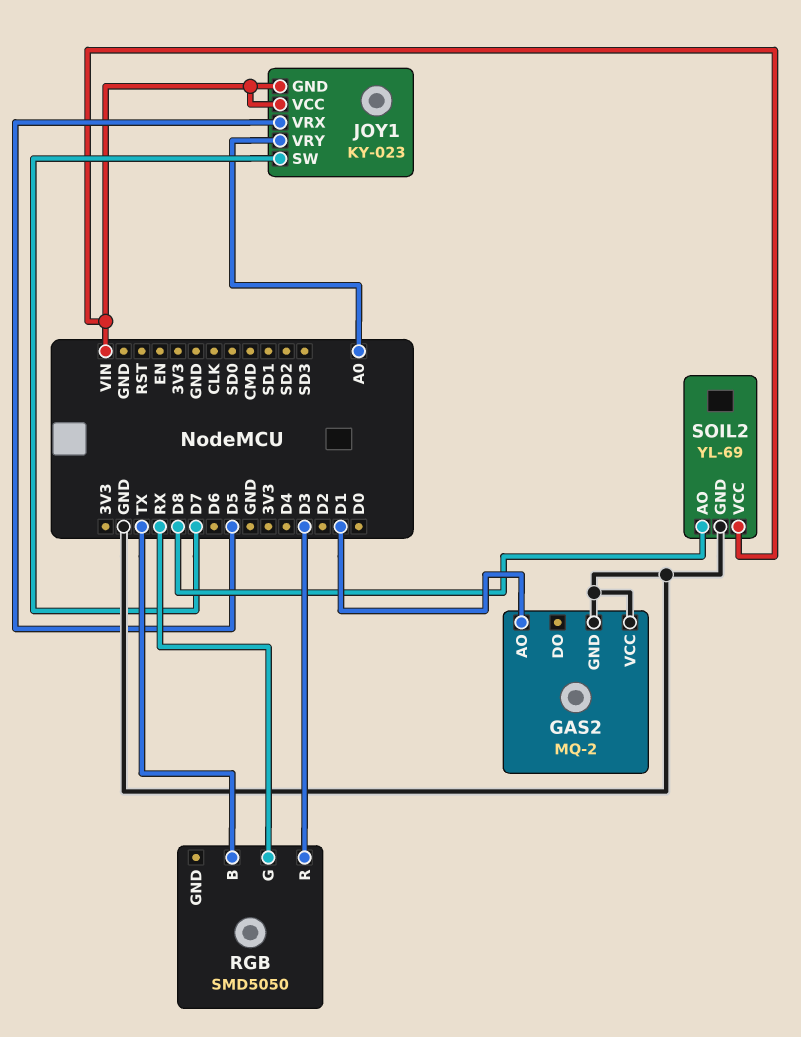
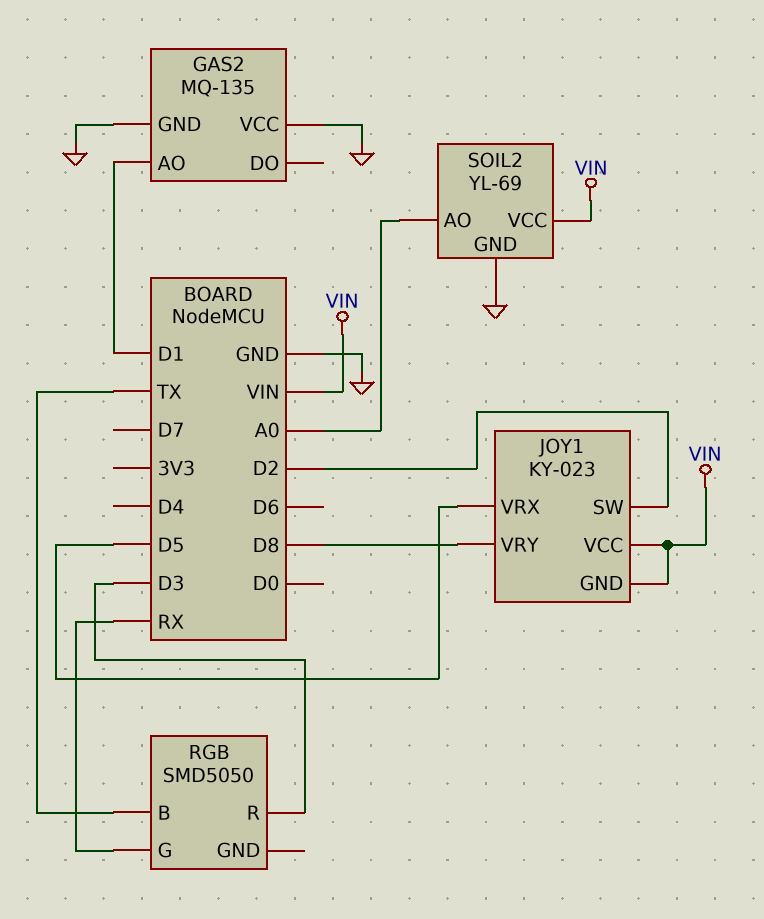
GAS2: MQ-2 -> MQ-135
JOY1 pin SW: D7 -> D2
JOY1 pin VRY: A0 -> D8
SOIL2 pin AO: D8 -> A0

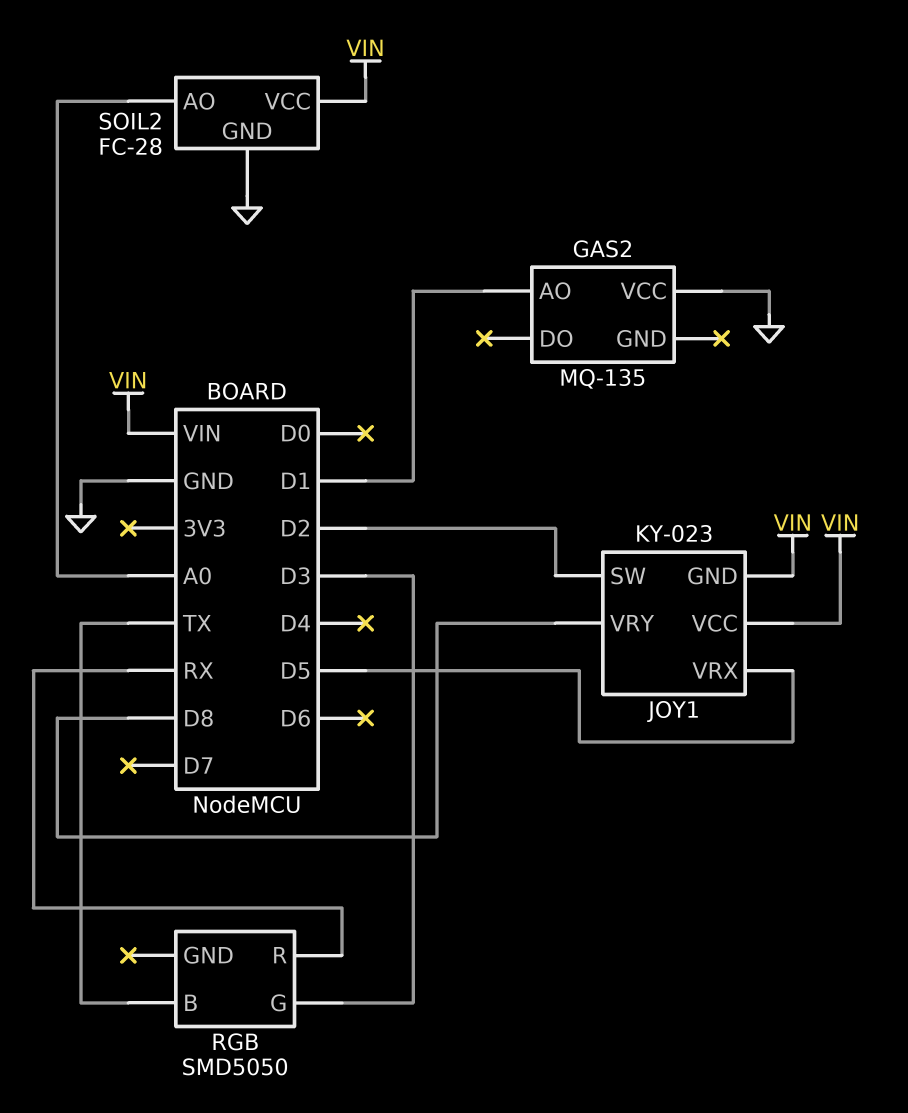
GAS2 pin GND: GND -> none
RGB pin G: RX -> D3
RGB pin R: D3 -> RX
SOIL2: YL-69 -> FC-28

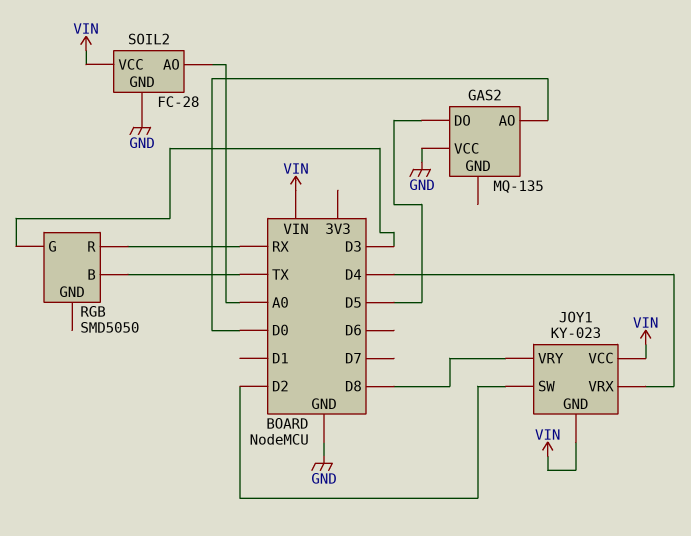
GAS2 pin AO: D1 -> D0
GAS2 pin DO: none -> D5
JOY1 pin VRX: D5 -> D4

